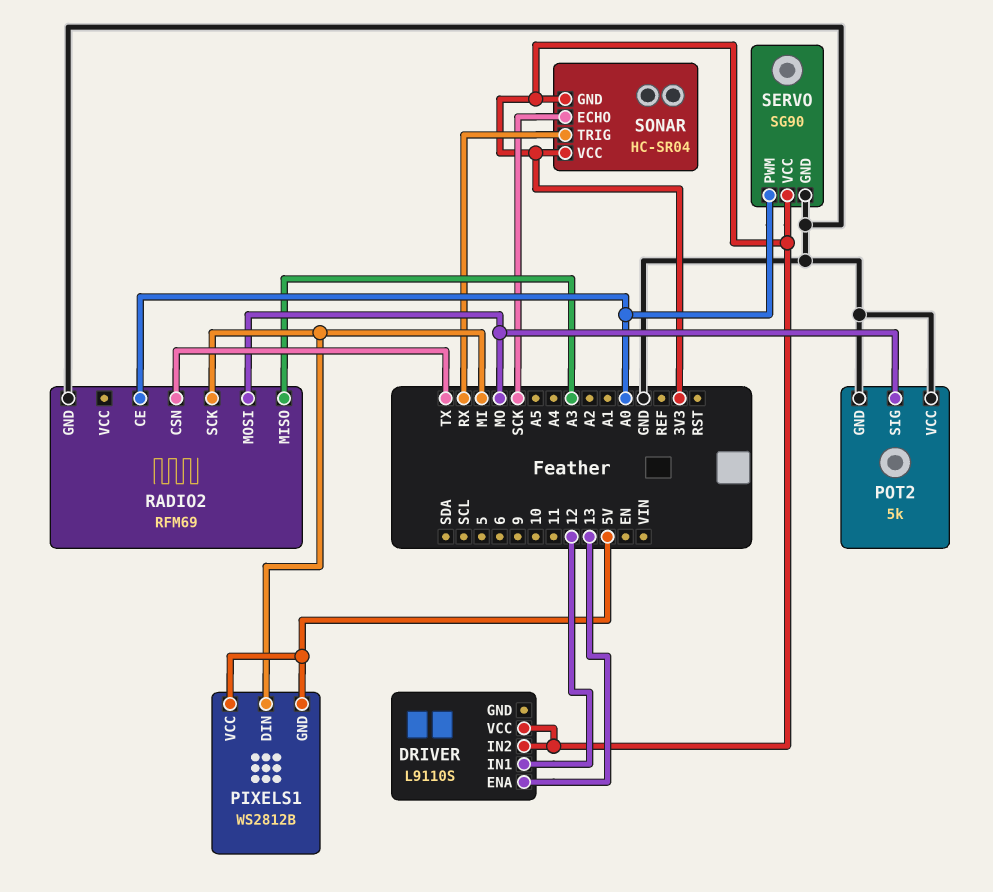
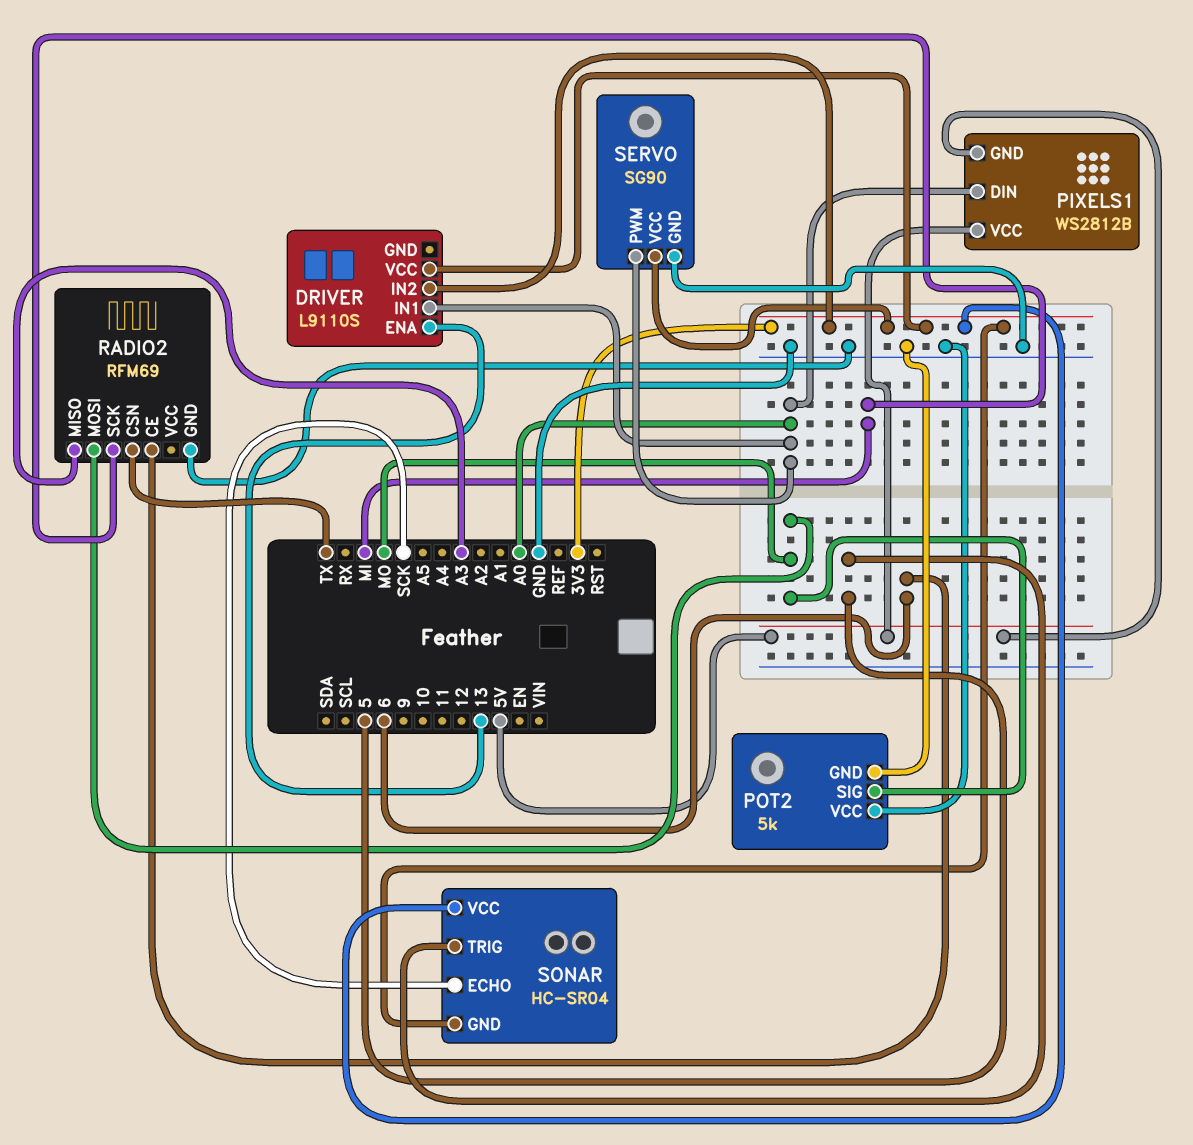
DRIVER pin IN1: 12 -> A0
PIXELS1 pin DIN: MI -> A0
RADIO2 pin CE: A0 -> 6
SONAR pin TRIG: RX -> 5

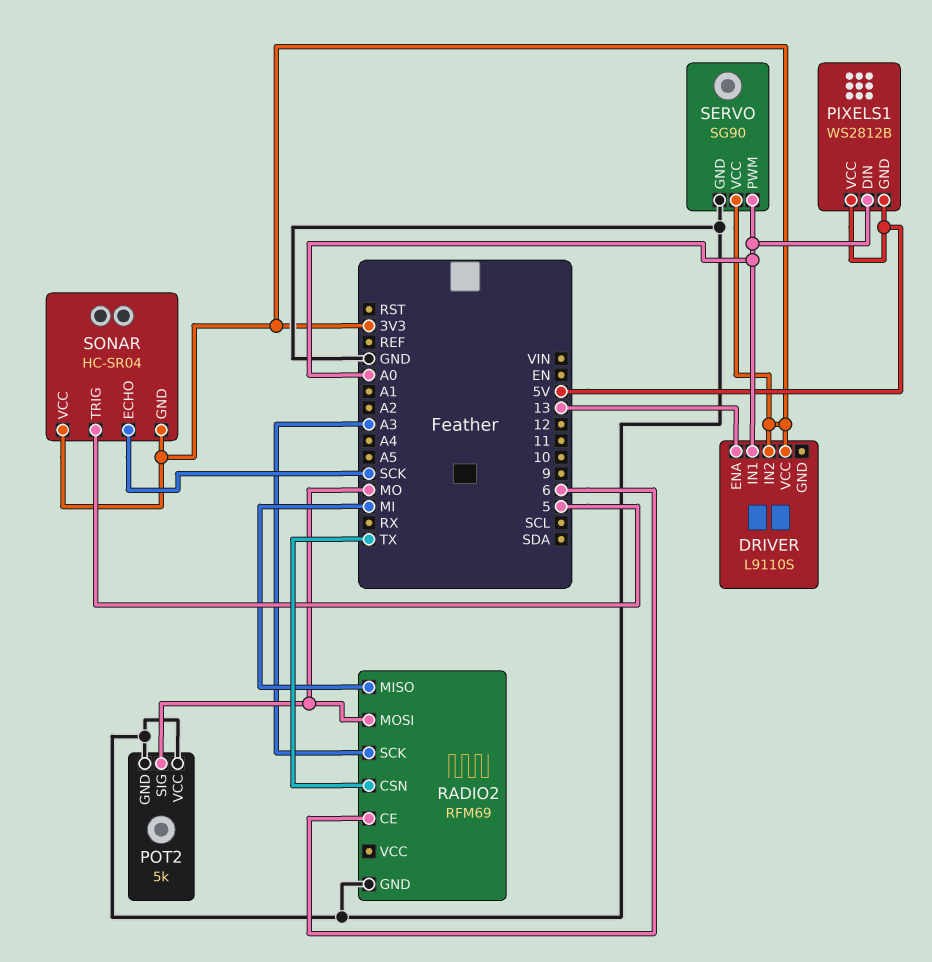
RADIO2 pin MISO: A3 -> MI
RADIO2 pin SCK: MI -> A3

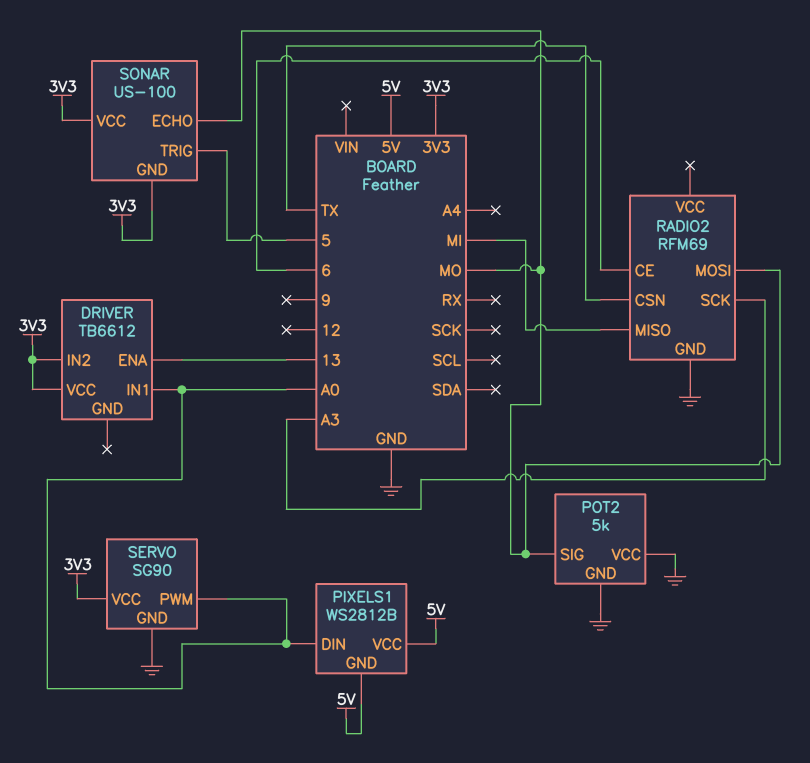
DRIVER: L9110S -> TB6612
SONAR: HC-SR04 -> US-100
SONAR pin ECHO: SCK -> MO

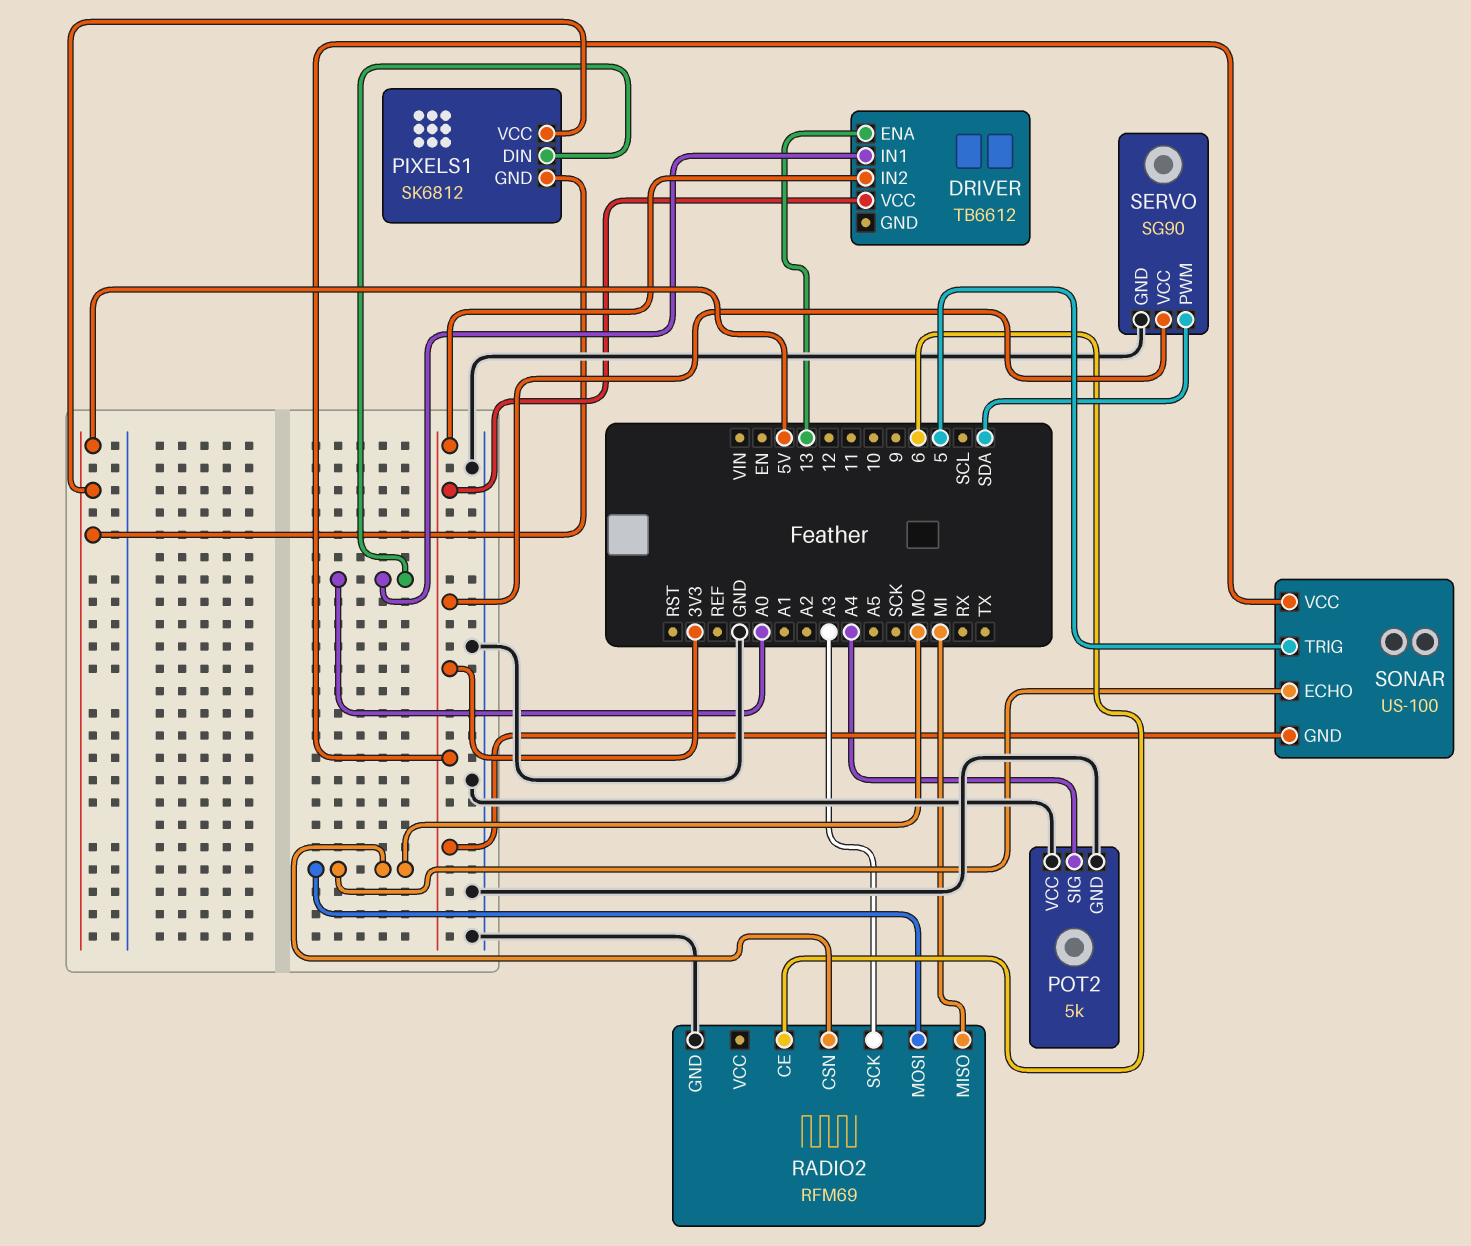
PIXELS1: WS2812B -> SK6812
POT2 pin SIG: MO -> A4
RADIO2 pin CSN: TX -> MO
SERVO pin PWM: A0 -> SDA

